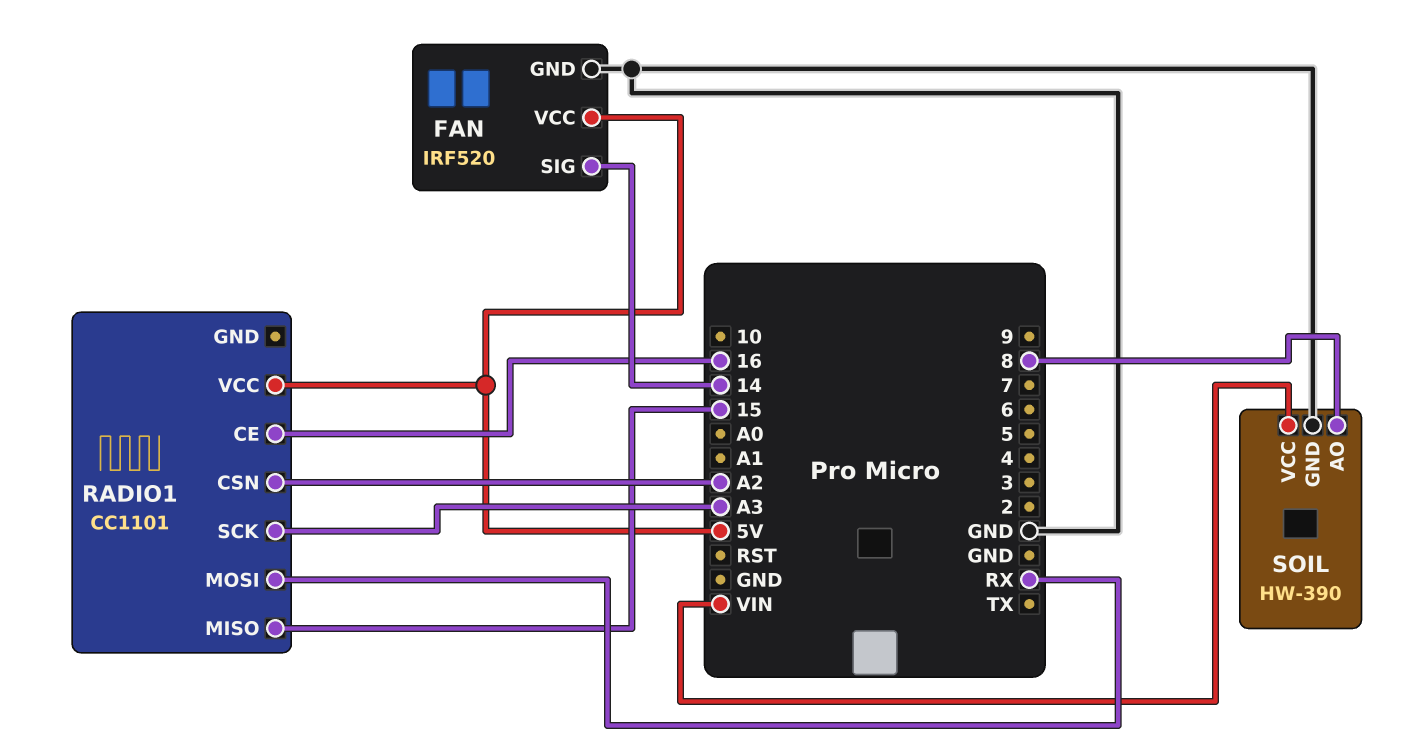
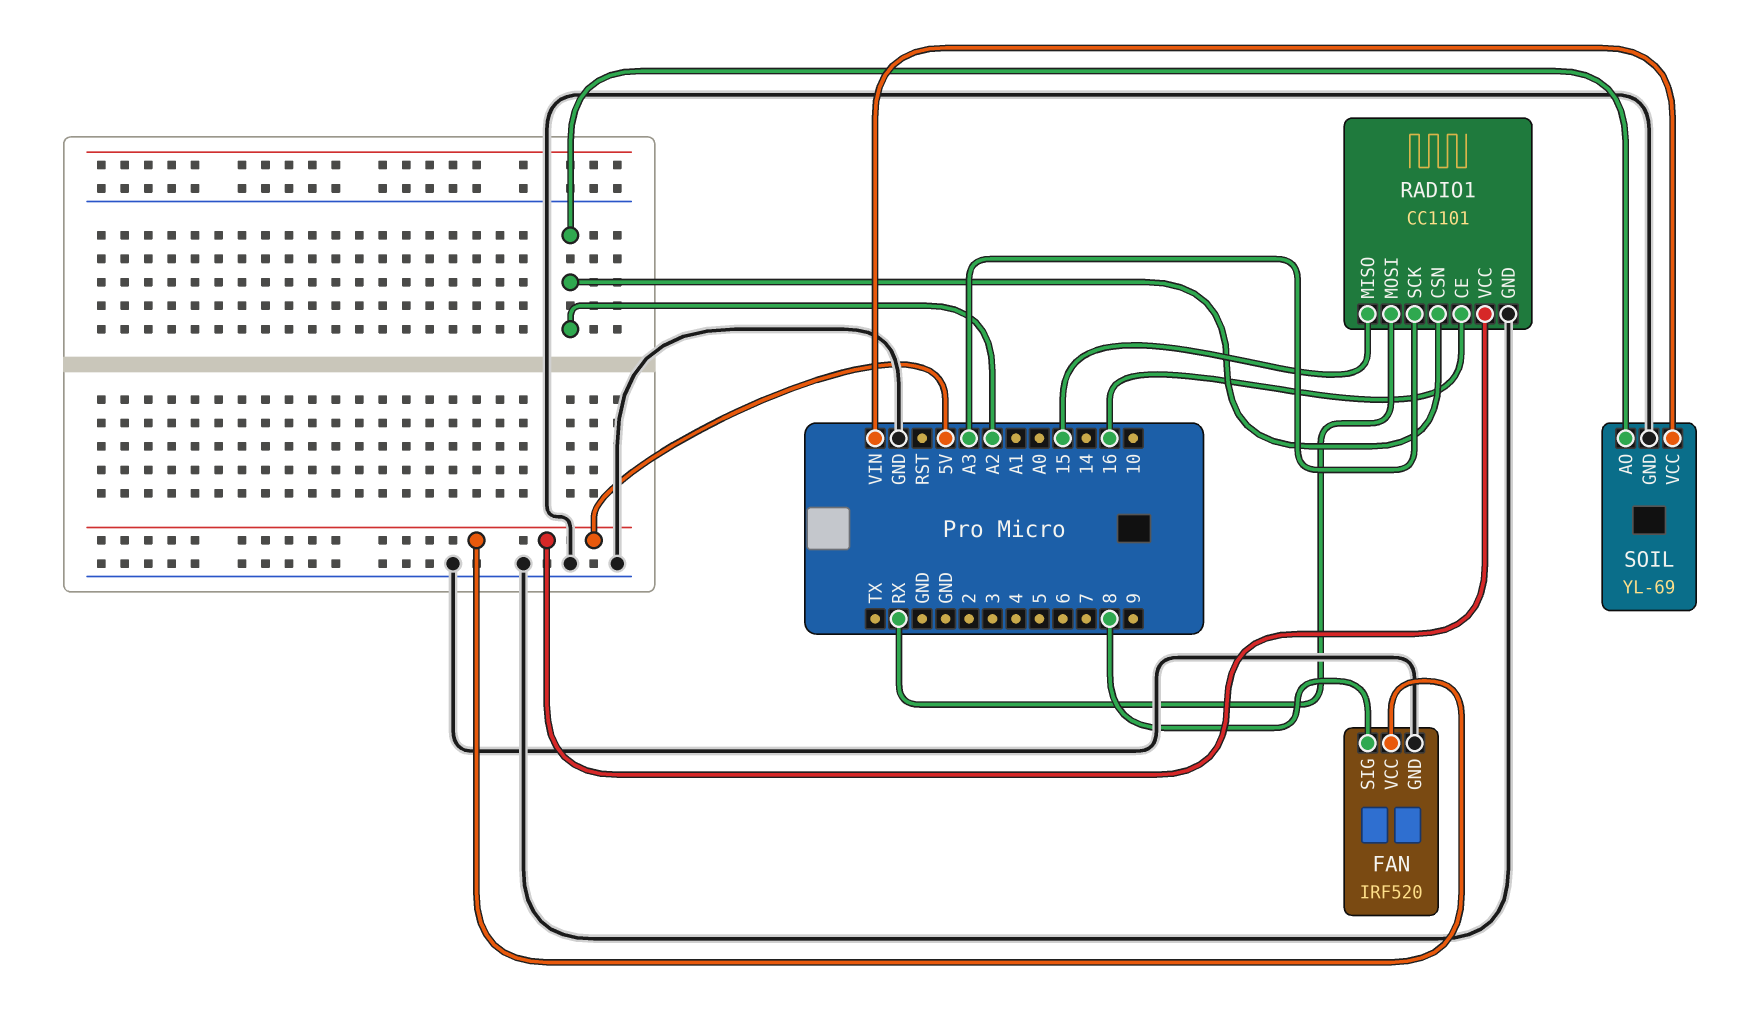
FAN pin SIG: 14 -> 8
RADIO1 pin GND: none -> GND
SOIL: HW-390 -> YL-69
SOIL pin AO: 8 -> A2

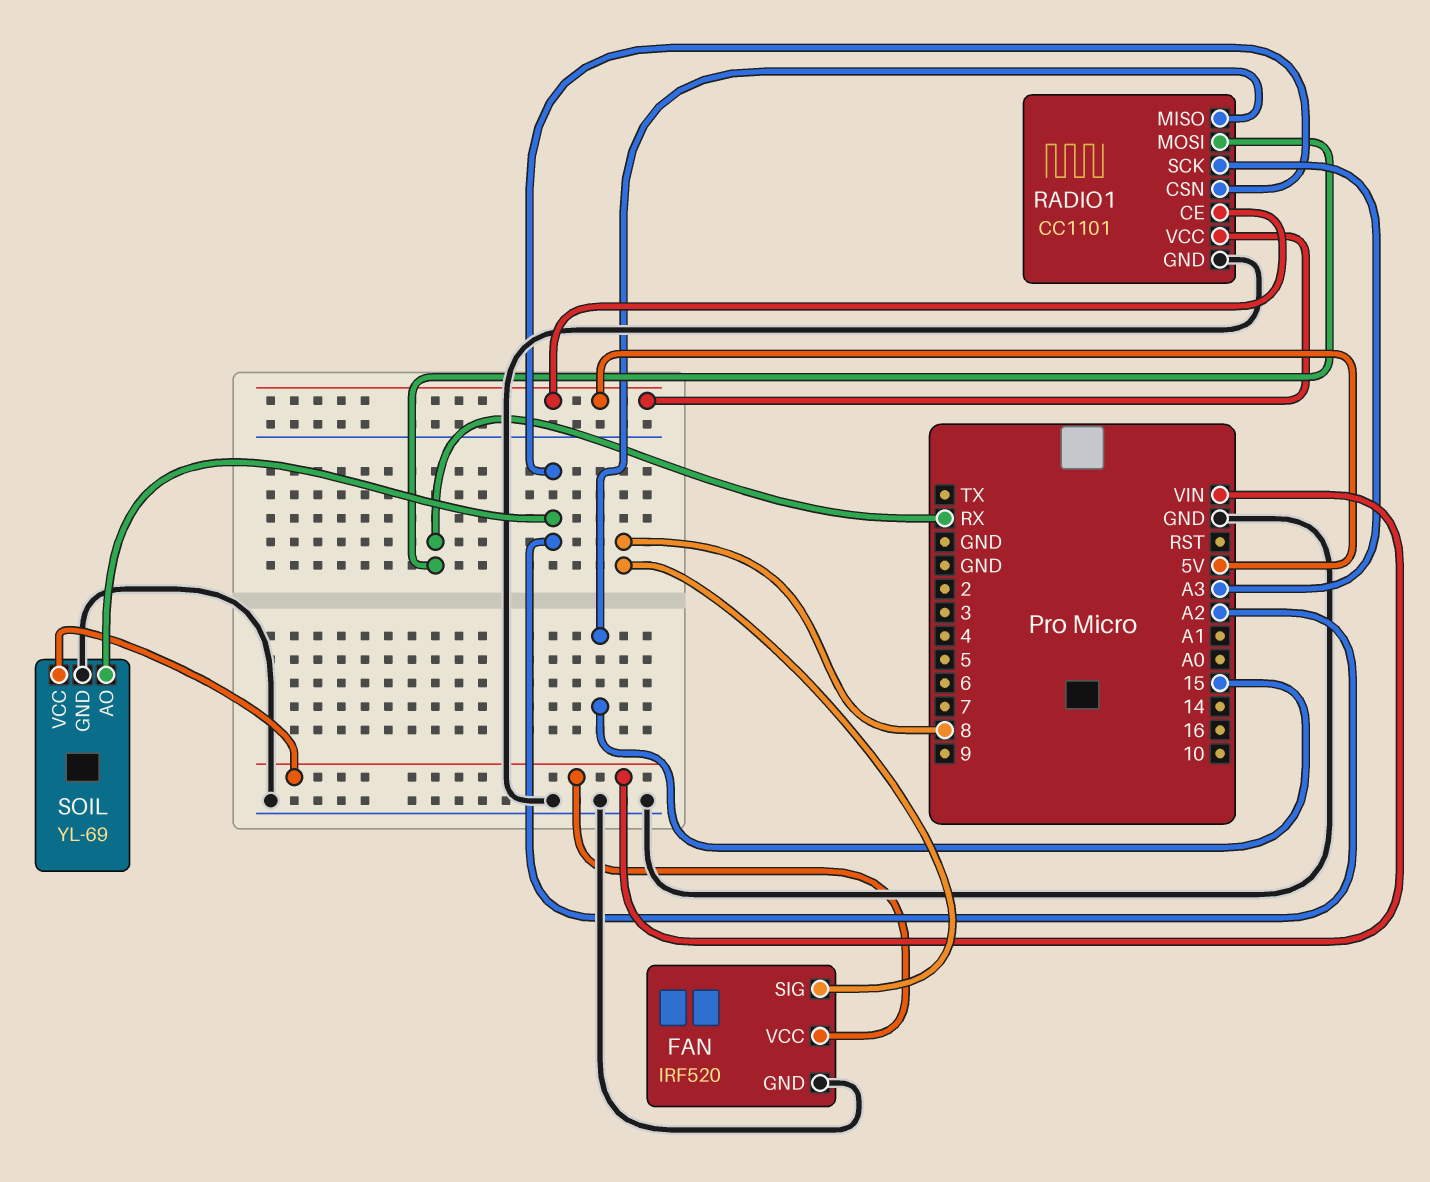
FAN pin VCC: 5V -> VIN
RADIO1 pin CE: 16 -> 5V

